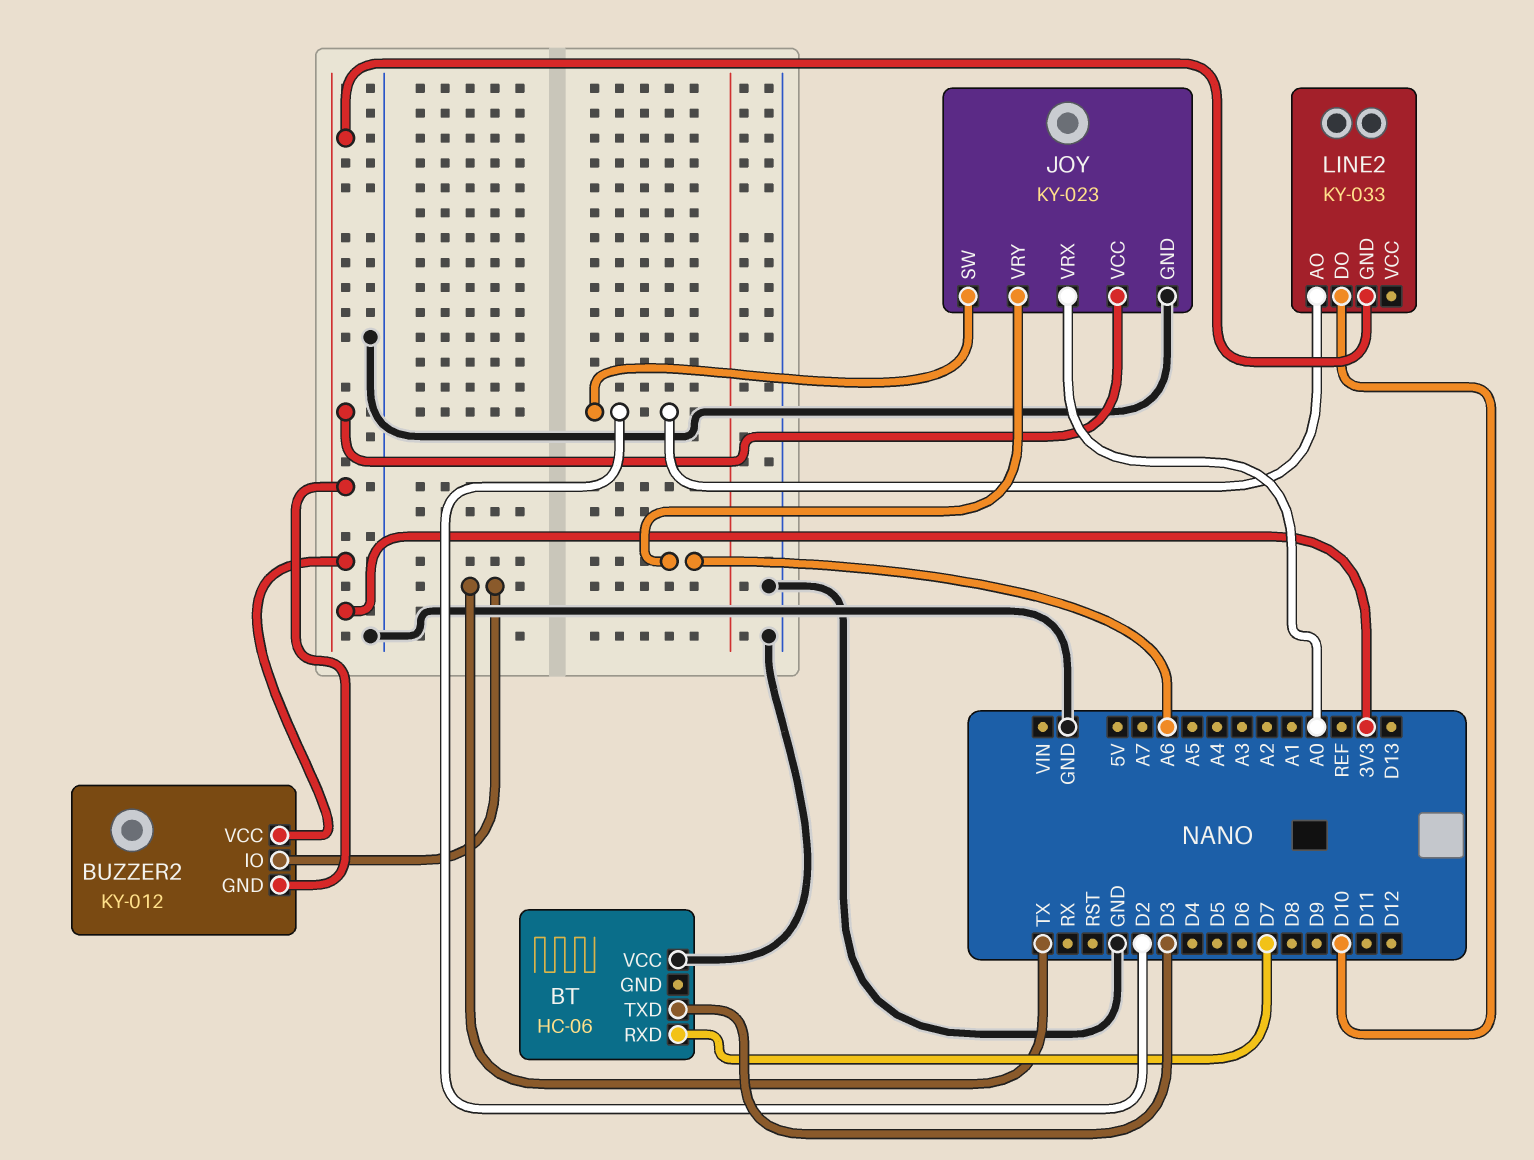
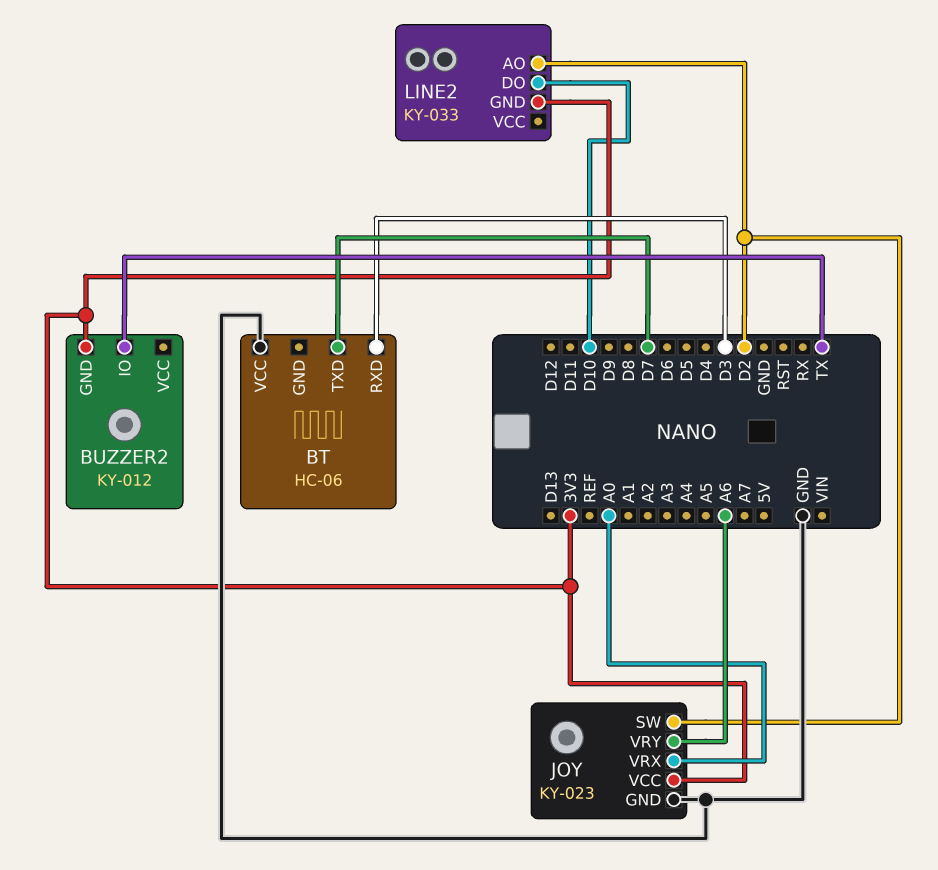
BT pin RXD: D7 -> D3
BT pin TXD: D3 -> D7
BUZZER2 pin VCC: 3V3 -> none

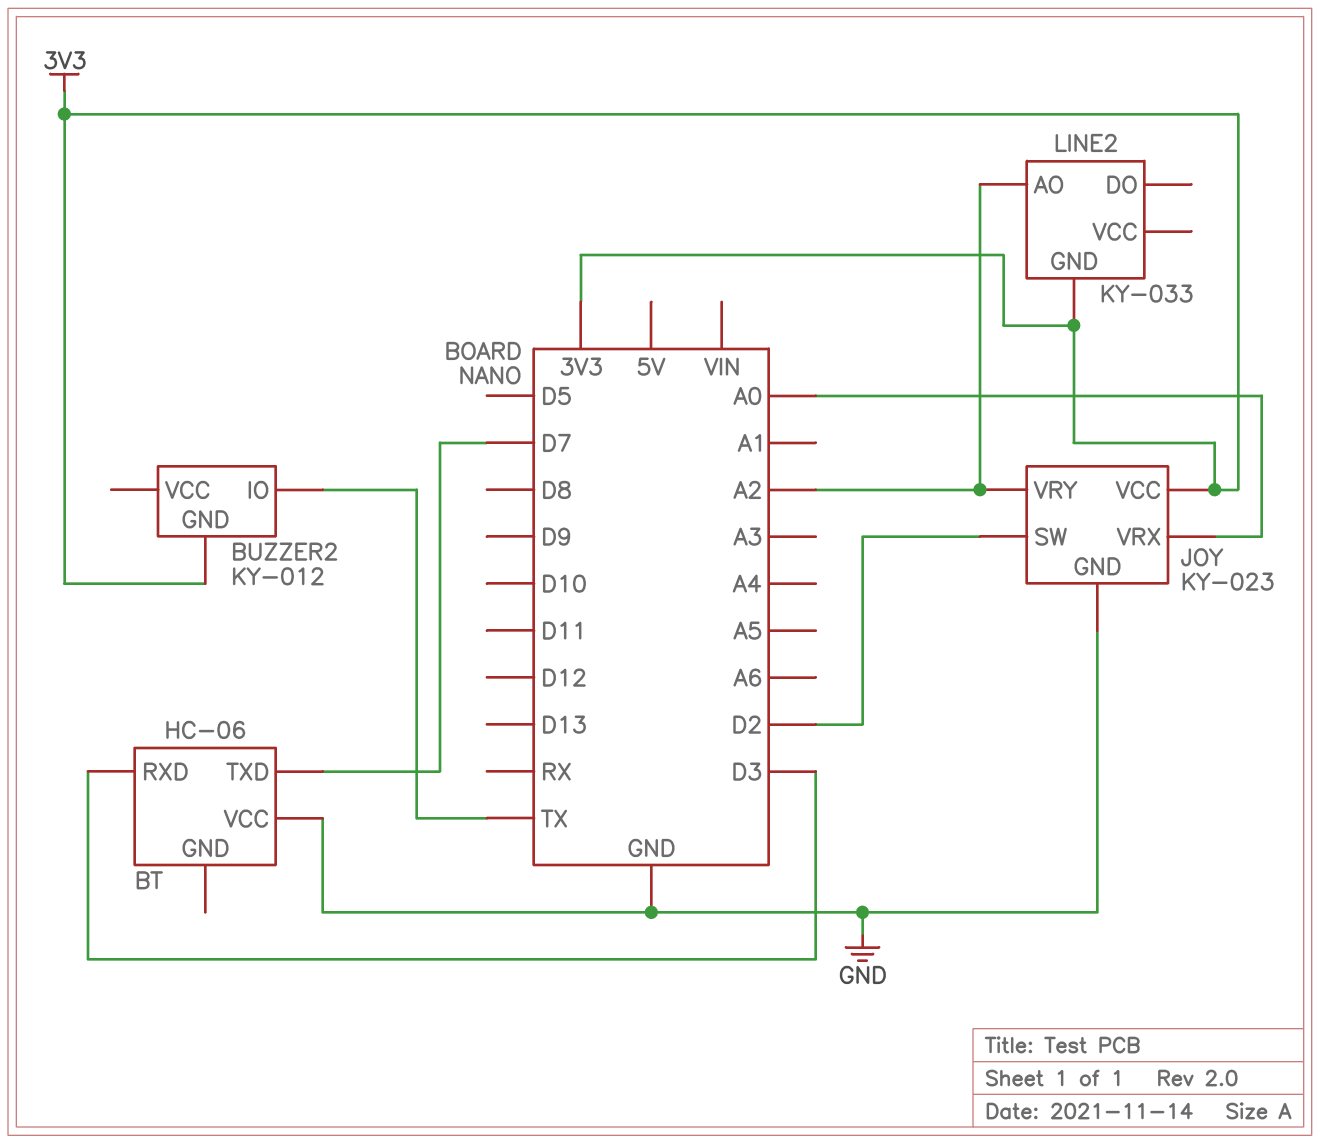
JOY pin VRY: A6 -> A2
LINE2 pin AO: D2 -> A2
LINE2 pin DO: D10 -> none

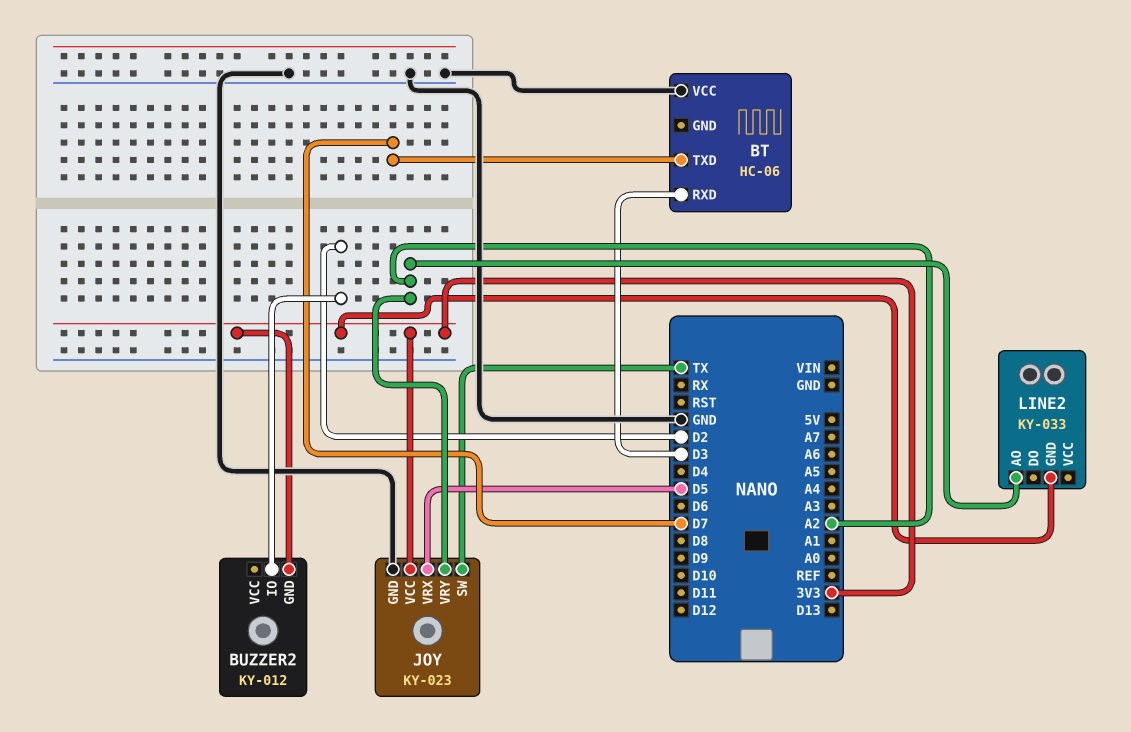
BUZZER2 pin IO: TX -> D2
JOY pin SW: D2 -> TX
JOY pin VRX: A0 -> D5

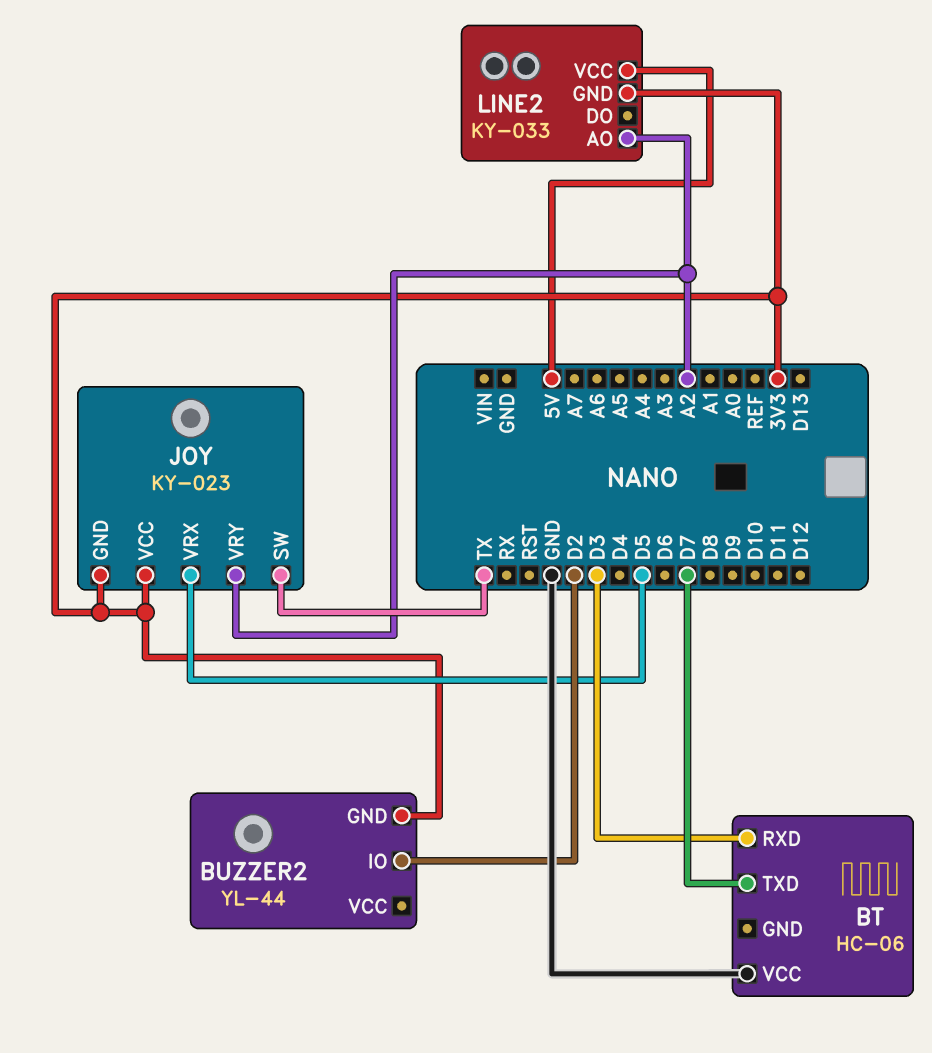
BUZZER2: KY-012 -> YL-44
JOY pin GND: GND -> 3V3
LINE2 pin VCC: none -> 5V

